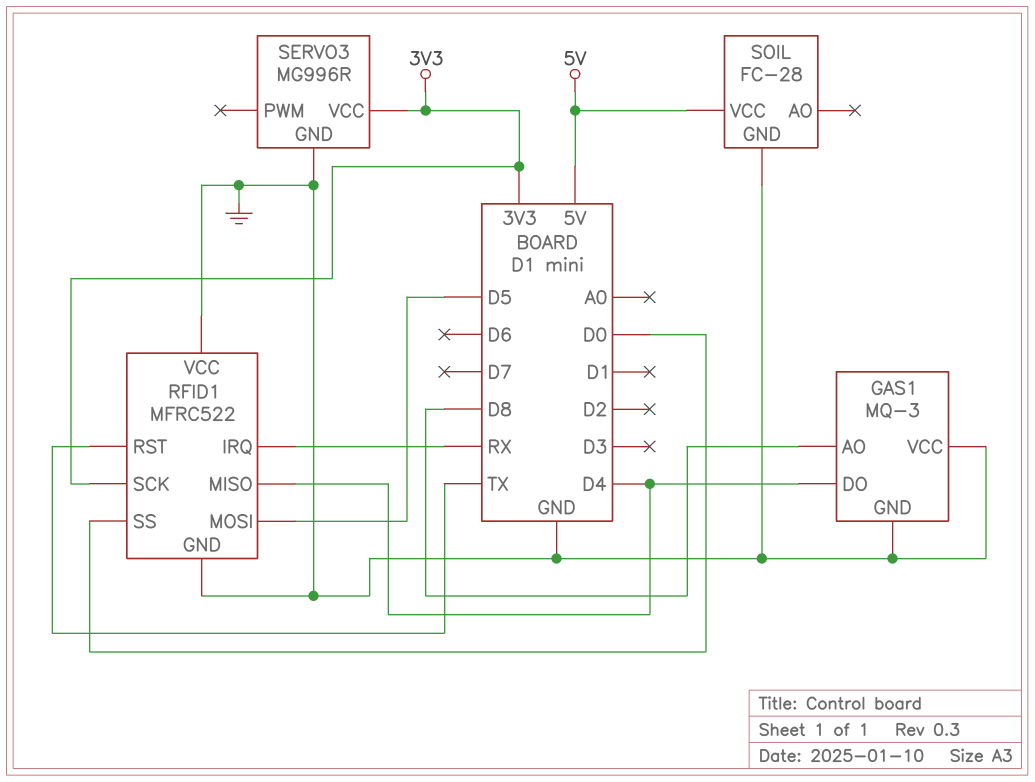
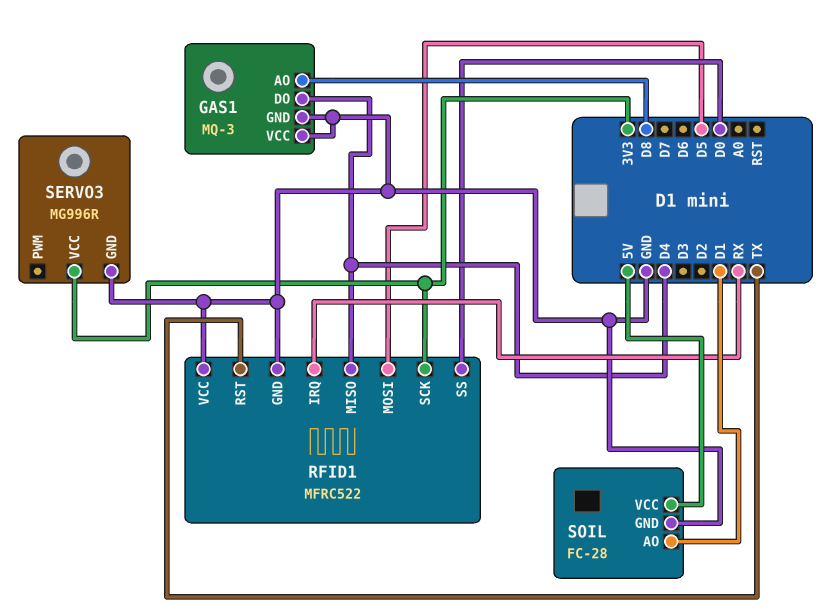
SOIL pin AO: none -> D1

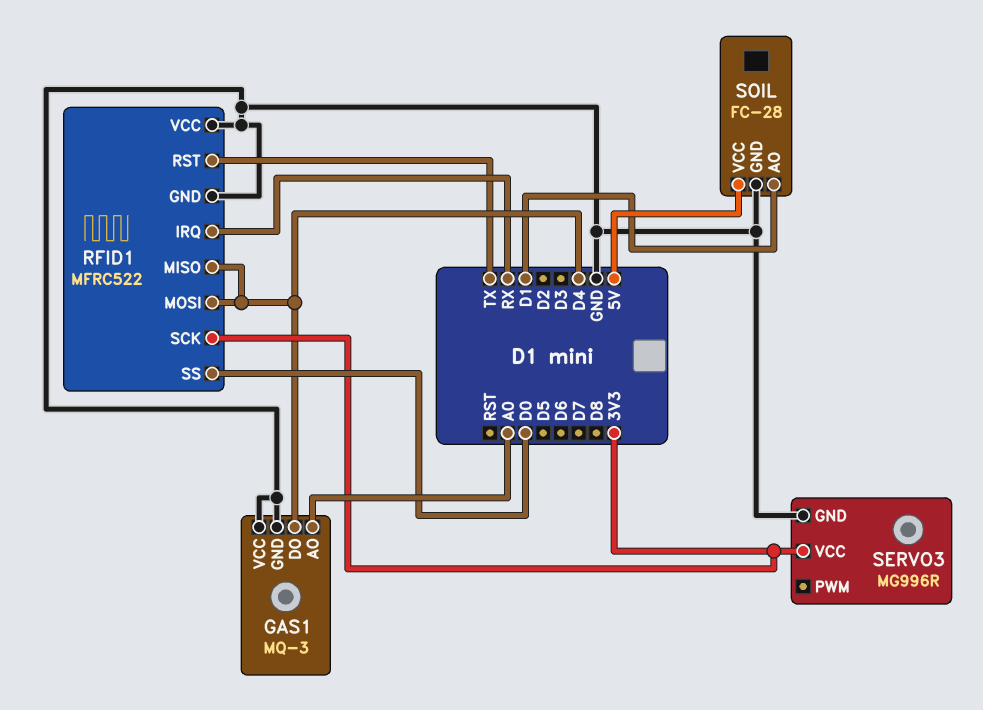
GAS1 pin AO: D8 -> A0
RFID1 pin MOSI: D5 -> D4

